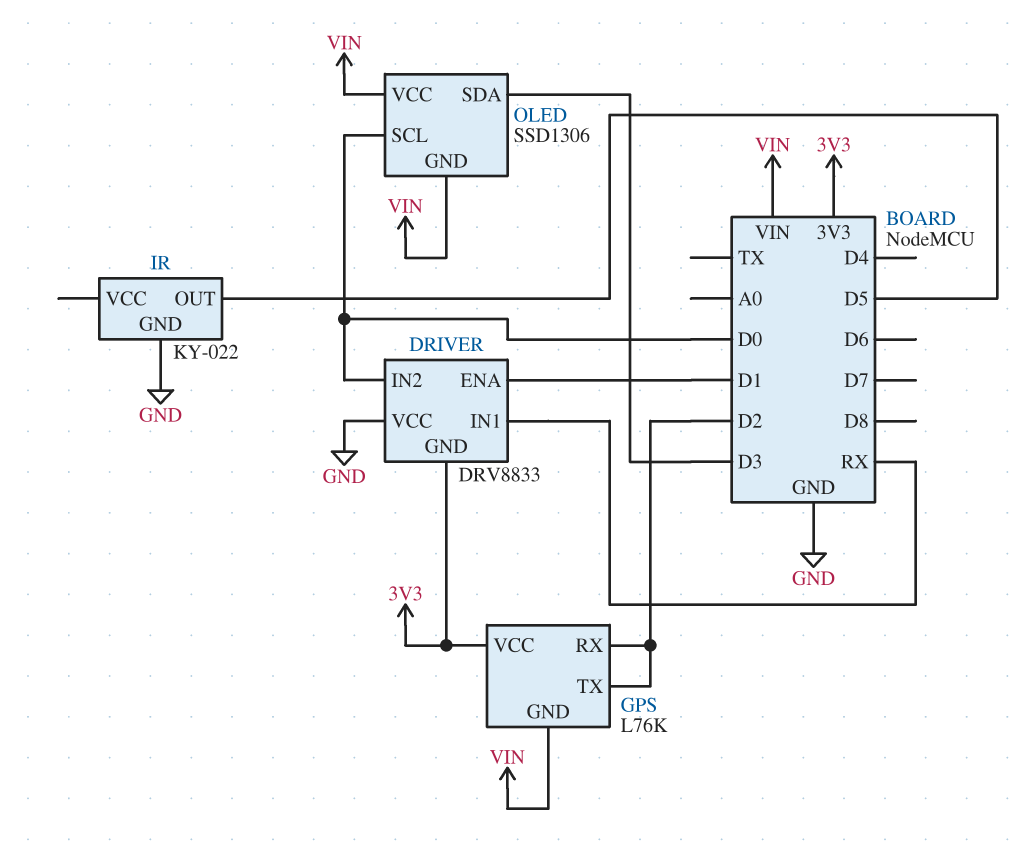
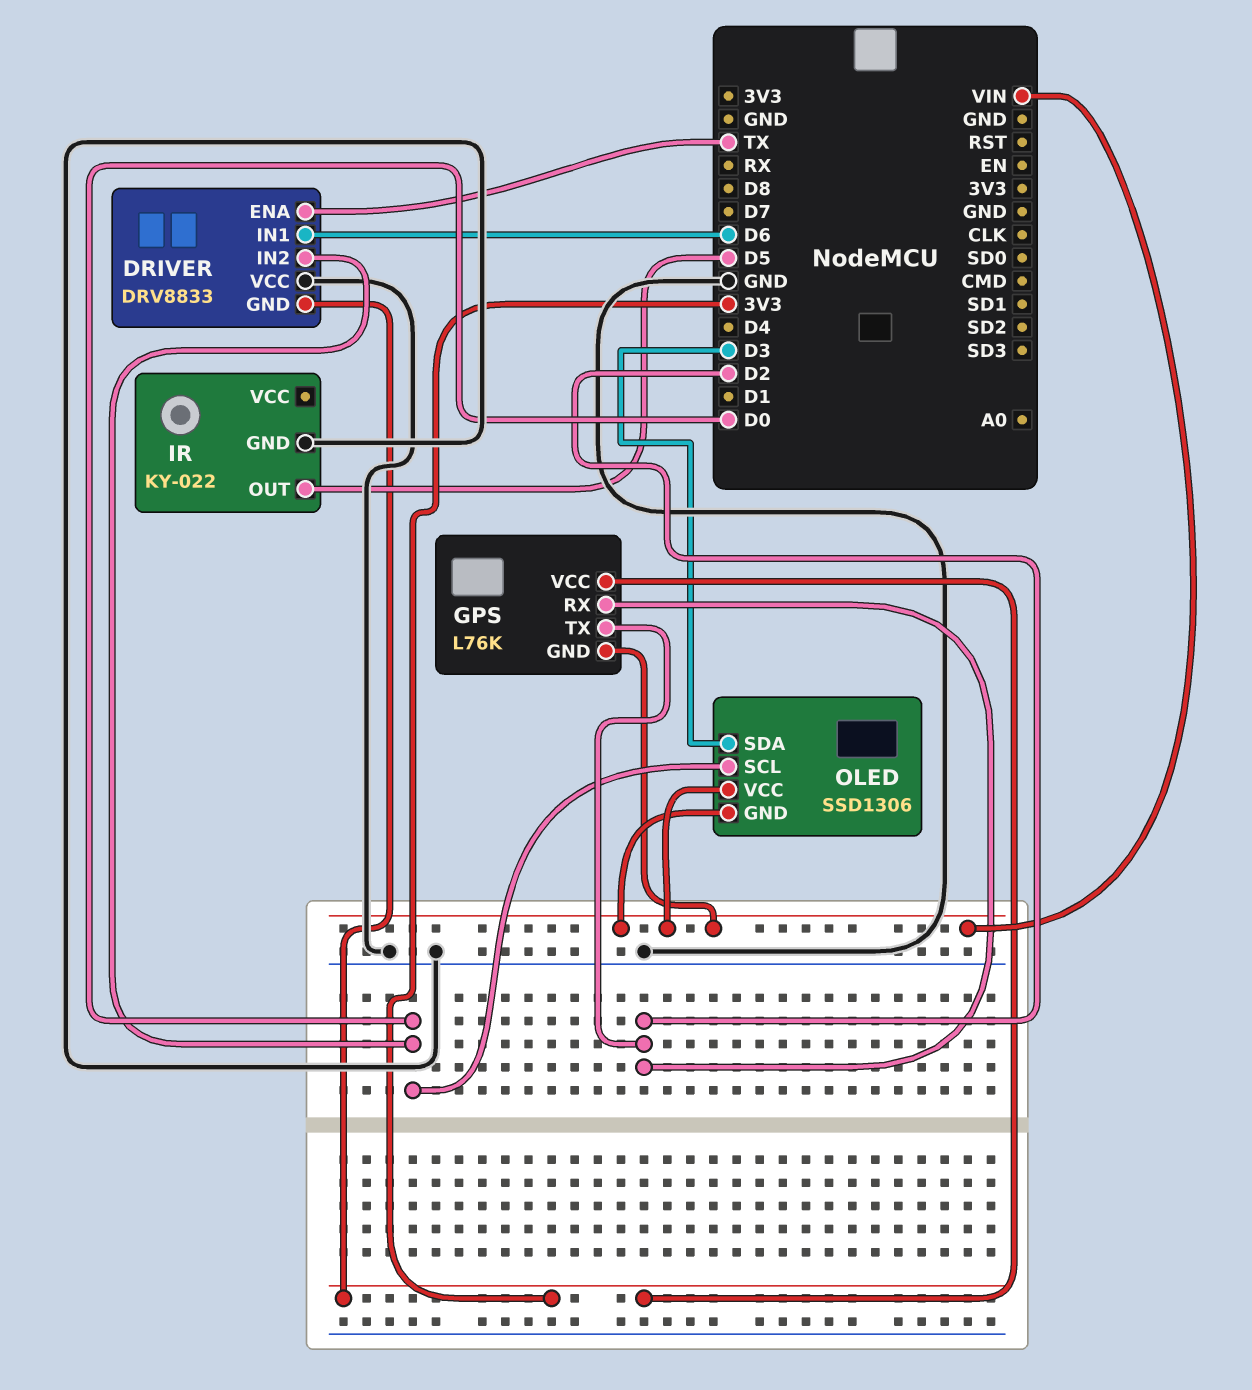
DRIVER pin ENA: D1 -> TX
DRIVER pin IN1: RX -> D6

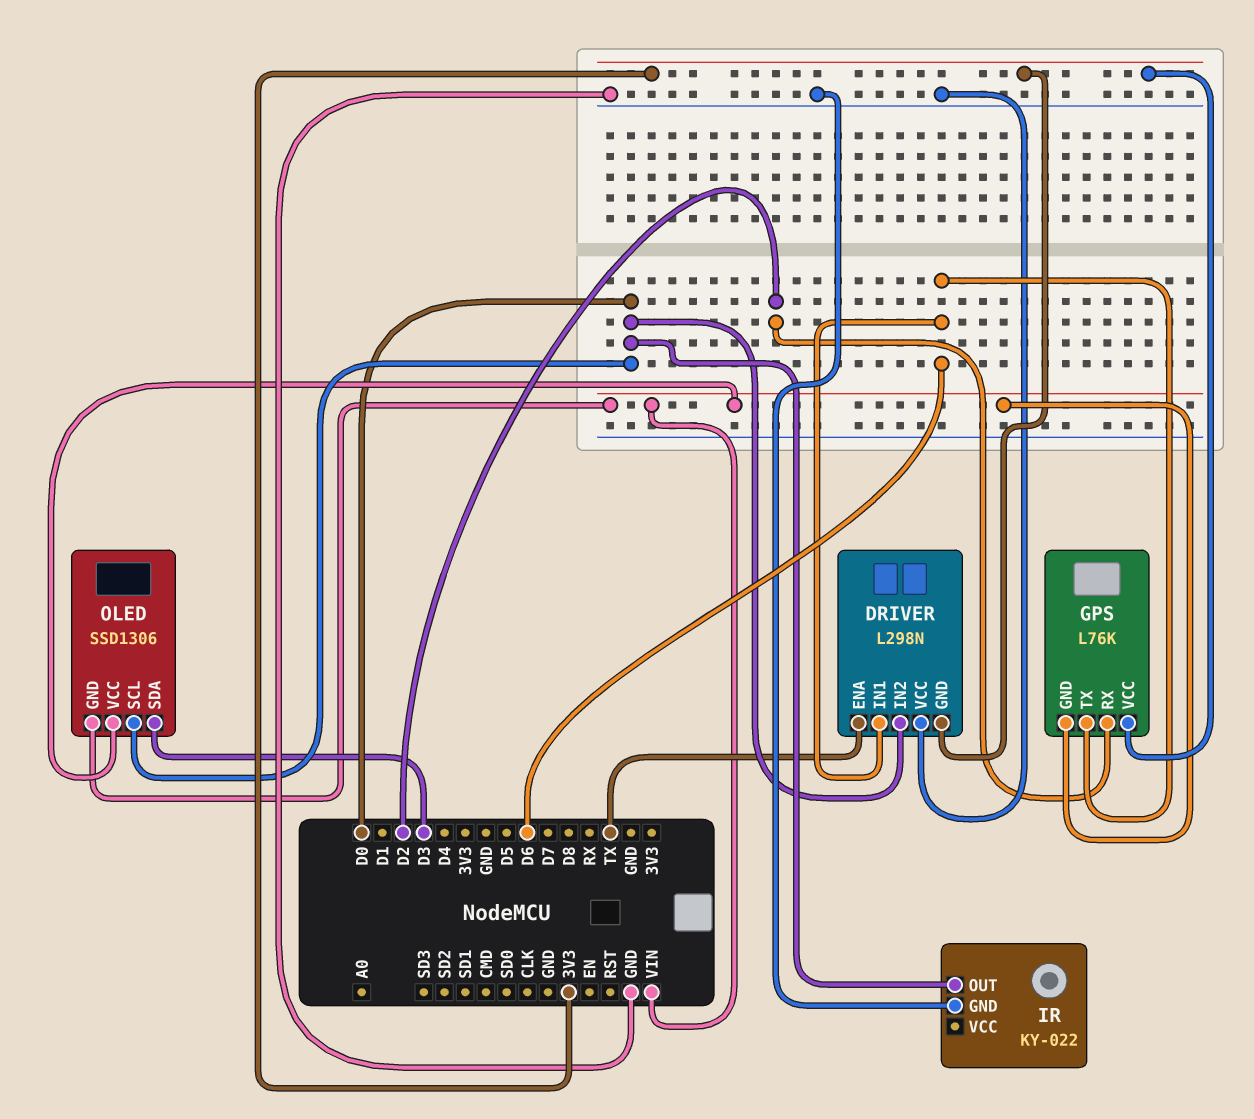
DRIVER: DRV8833 -> L298N
GPS pin TX: D2 -> D6
IR pin OUT: D5 -> D0

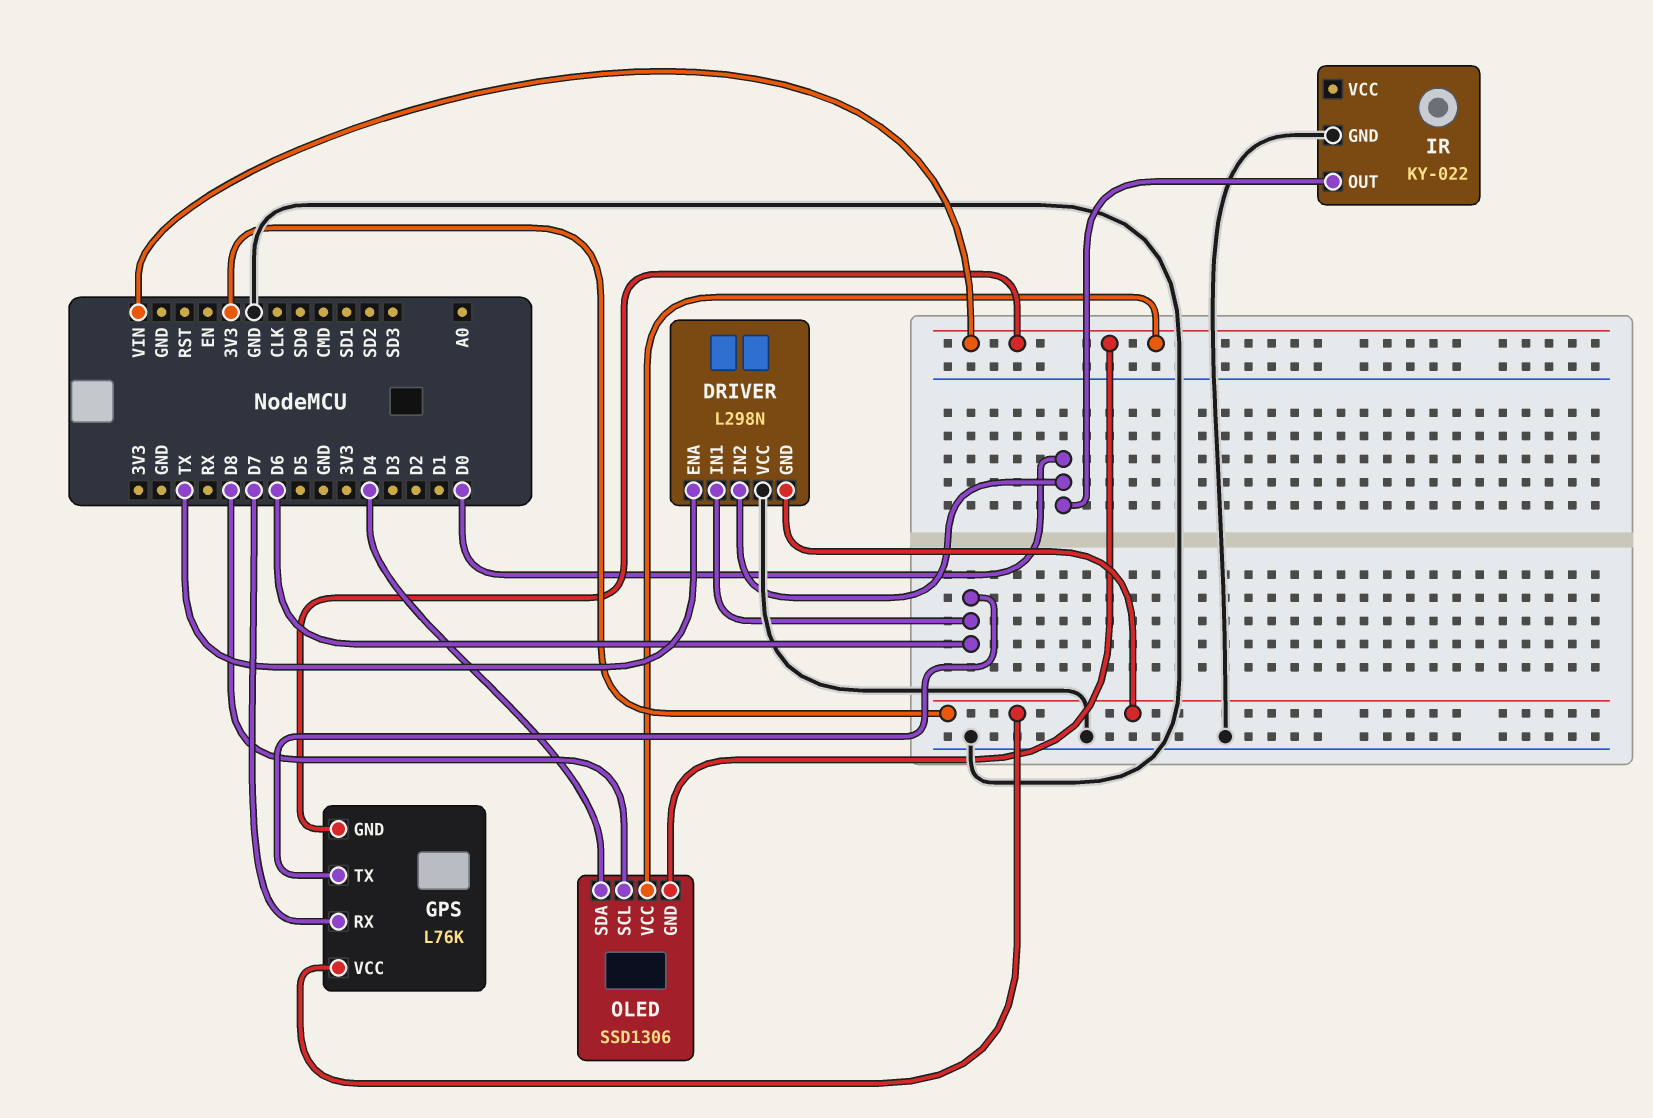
GPS pin RX: D2 -> D7
OLED pin SCL: D0 -> D8
OLED pin SDA: D3 -> D4

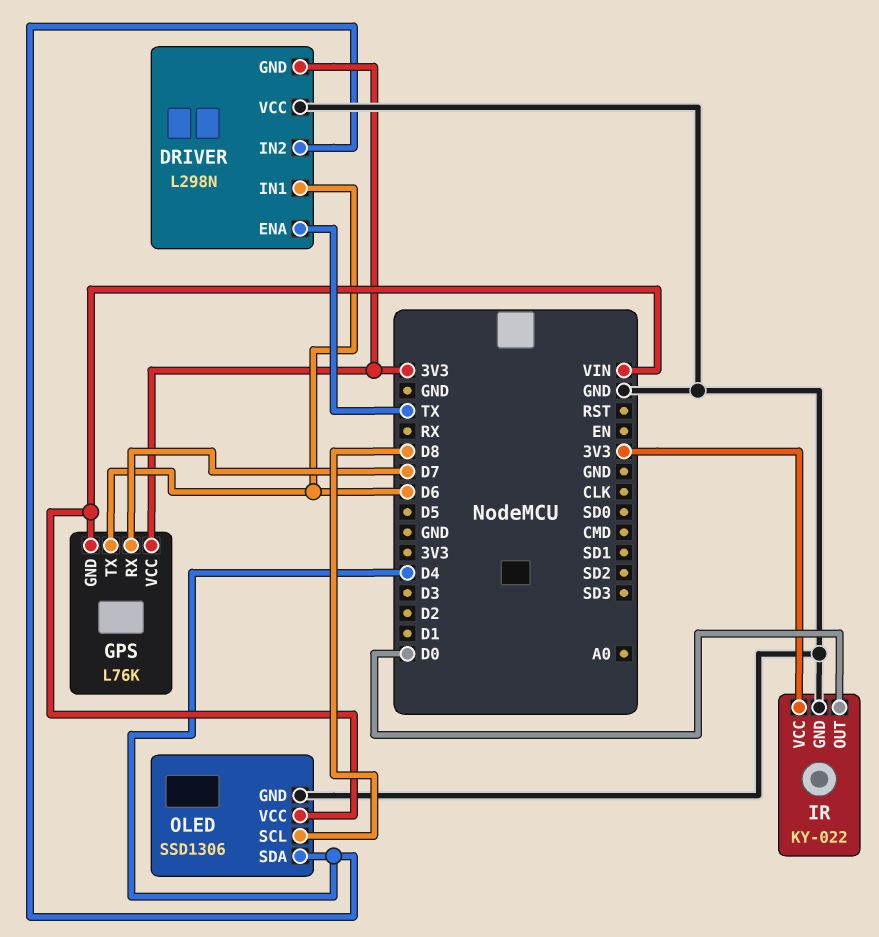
DRIVER pin IN2: D0 -> D4
IR pin VCC: none -> 3V3
OLED pin GND: VIN -> GND

